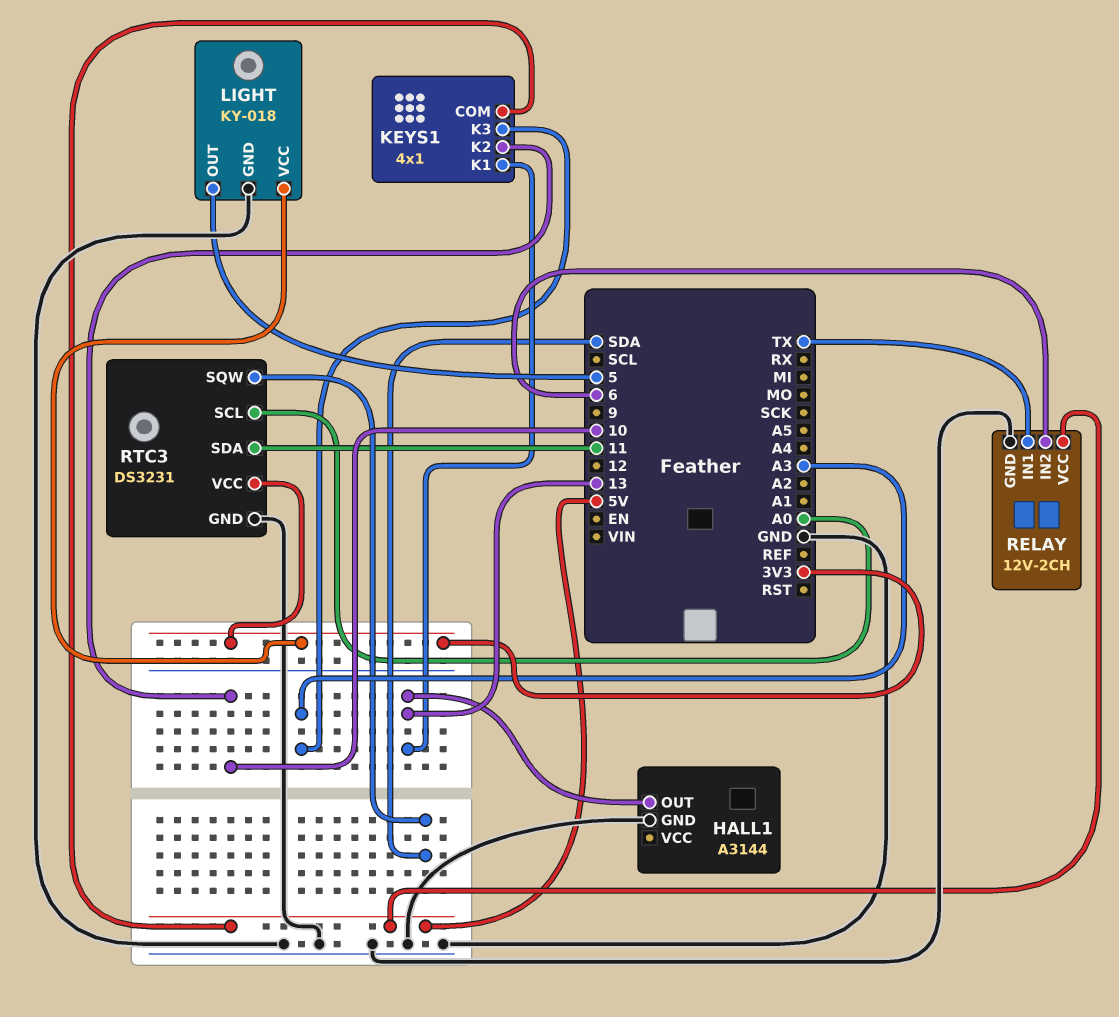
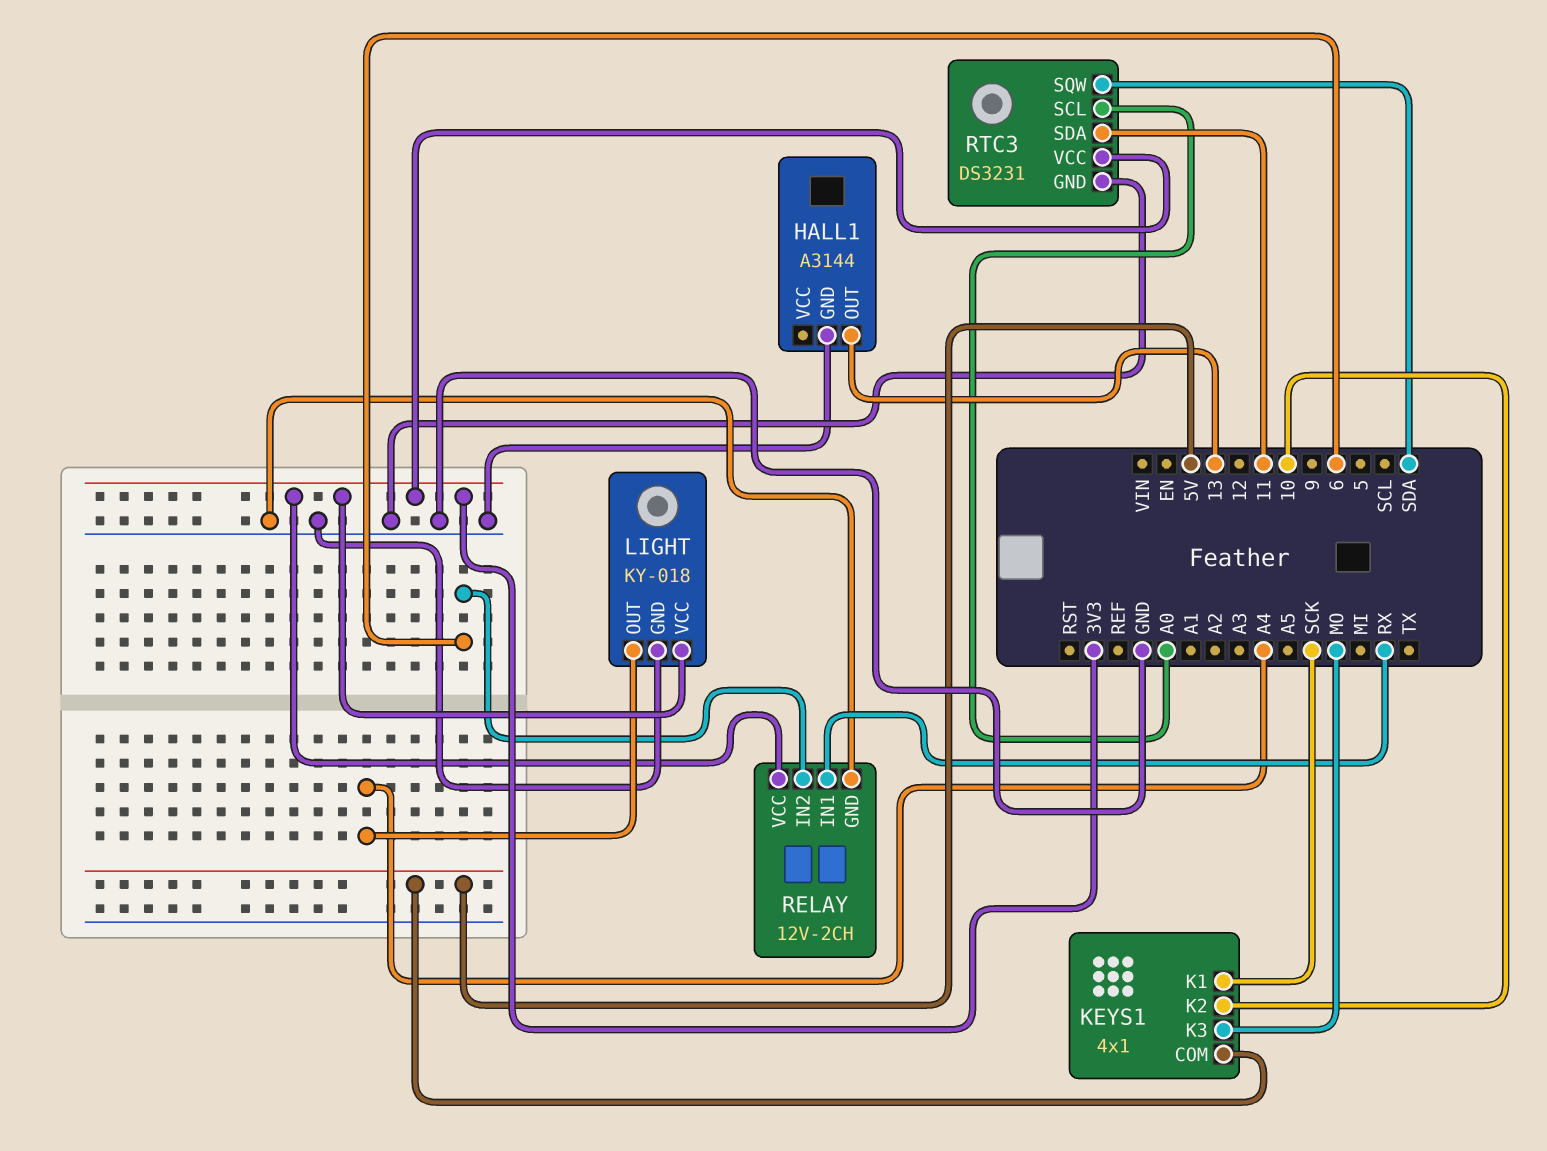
KEYS1 pin K1: 13 -> SCK
KEYS1 pin K3: A3 -> MO
LIGHT pin OUT: 5 -> A4
RELAY pin IN1: TX -> RX
RELAY pin VCC: 5V -> 3V3

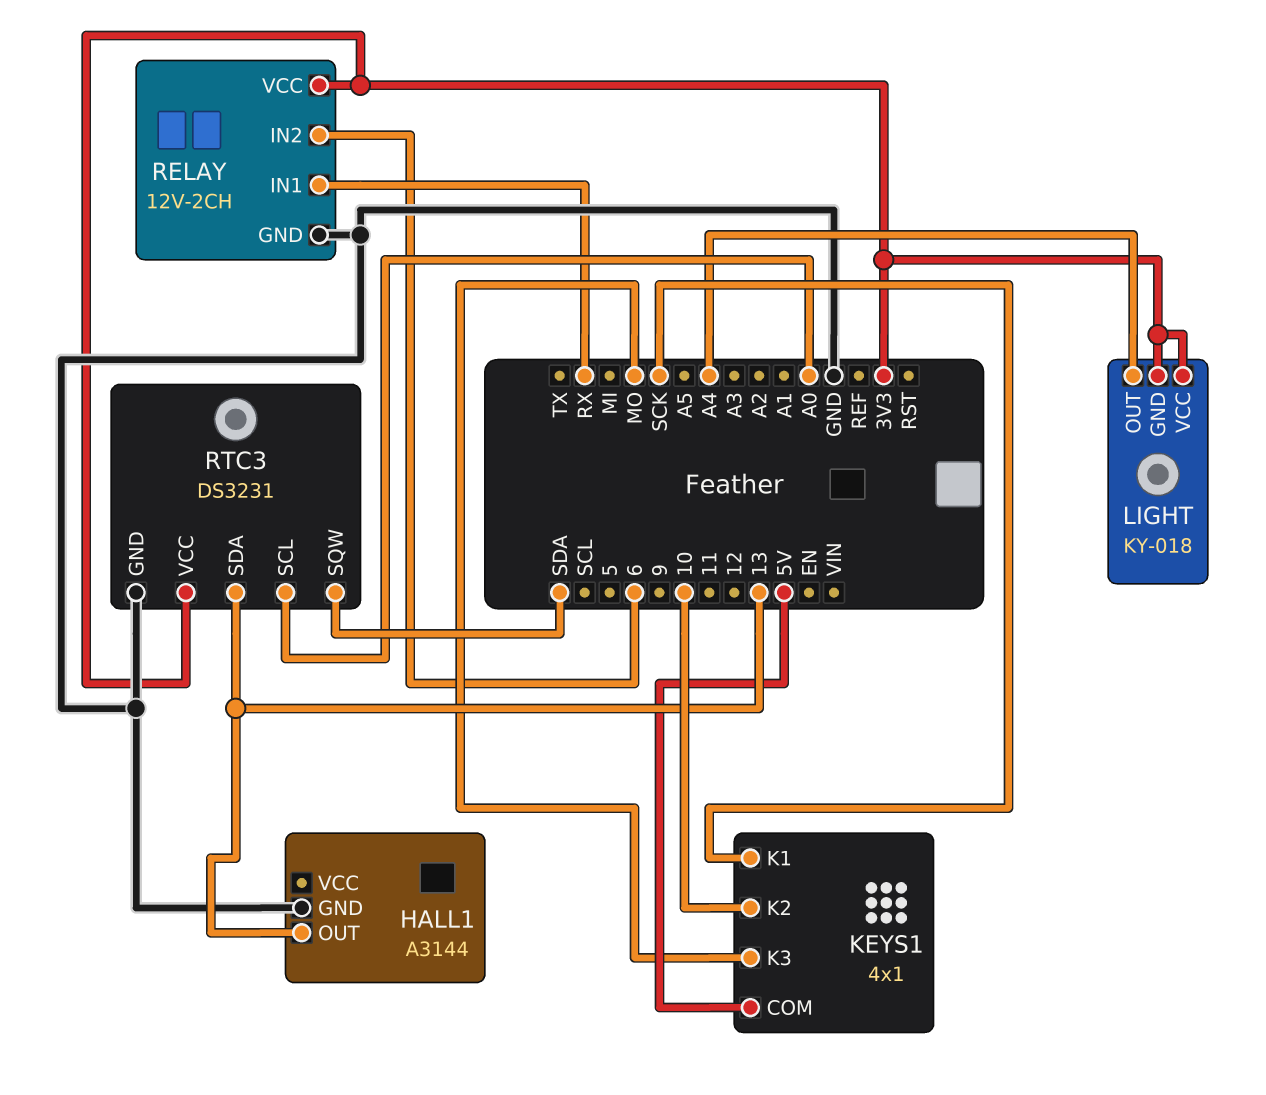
LIGHT pin GND: GND -> 3V3
RTC3 pin SDA: 11 -> 13

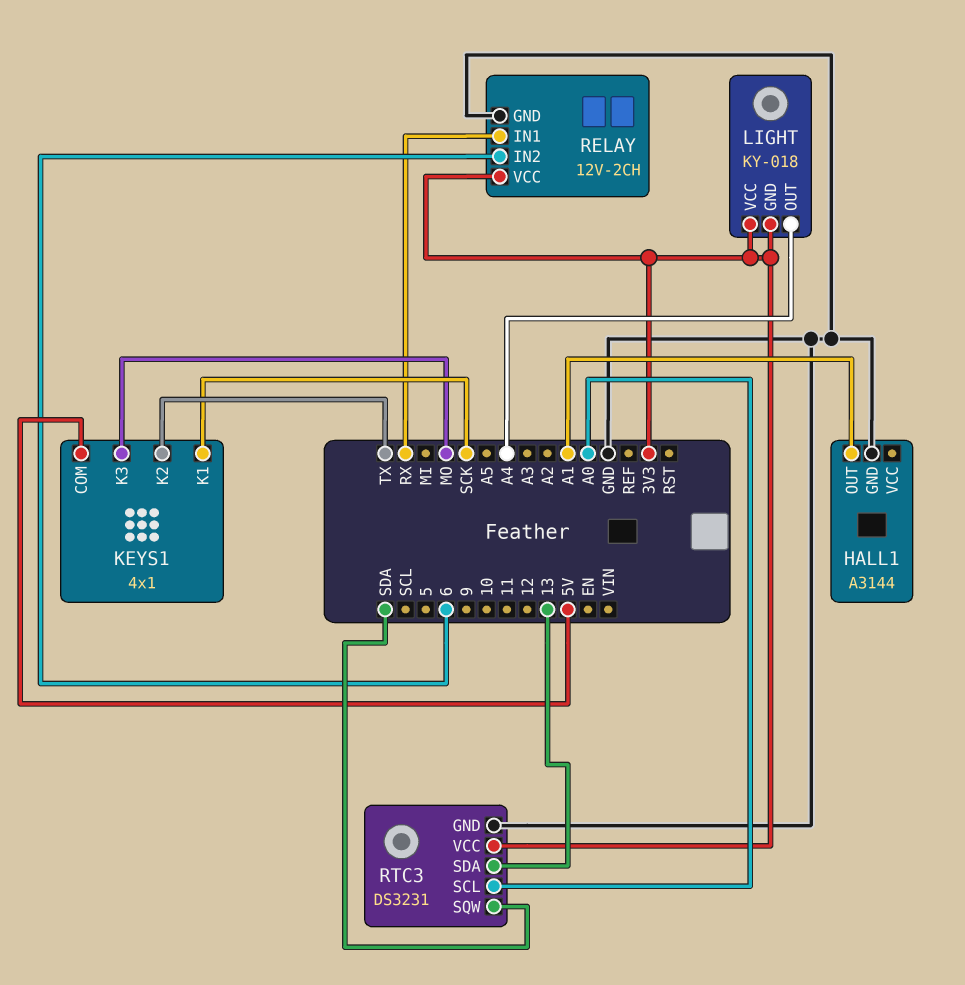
HALL1 pin OUT: 13 -> A1
KEYS1 pin K2: 10 -> TX

